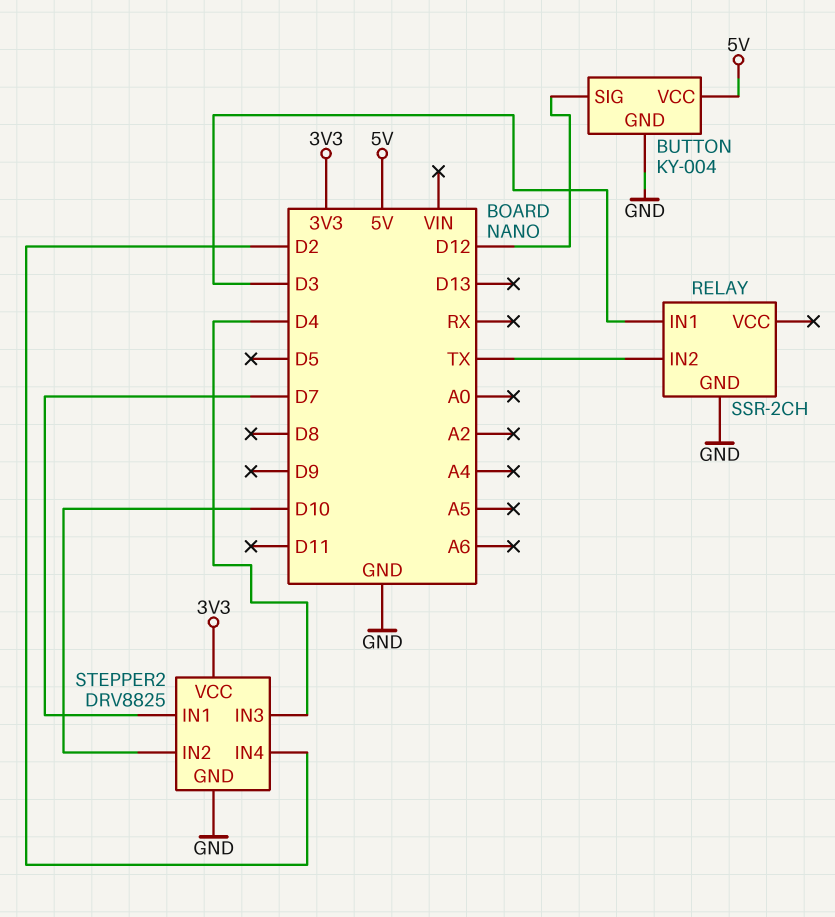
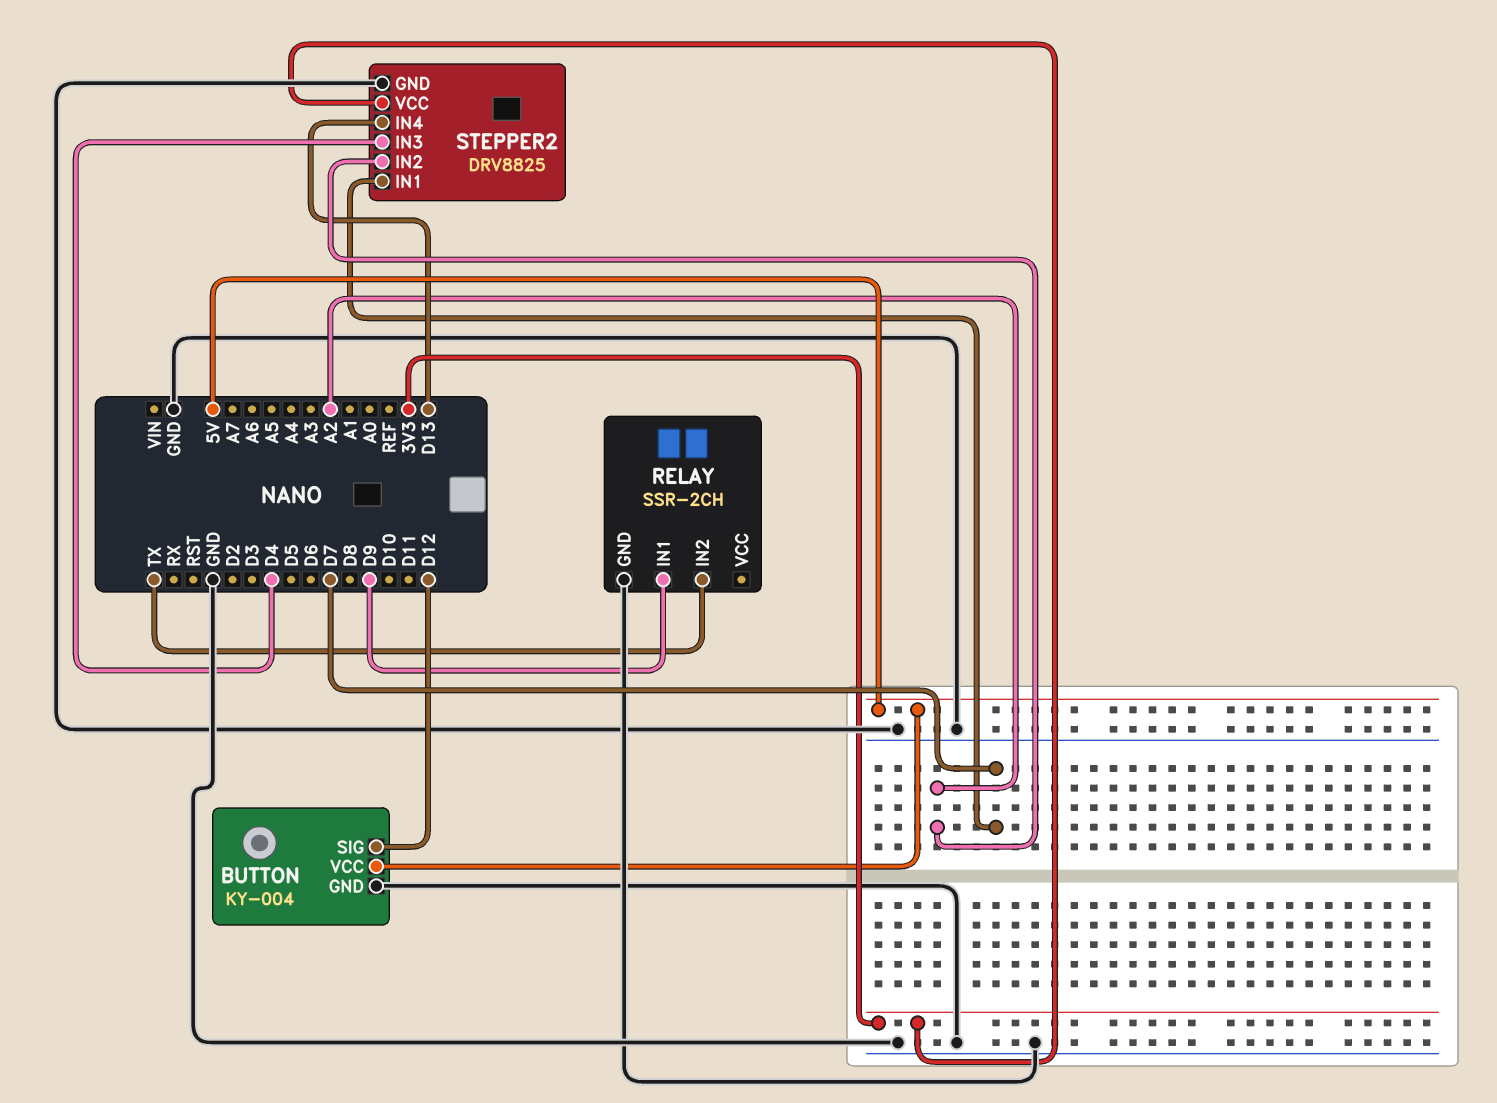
RELAY pin IN1: D3 -> D9
STEPPER2 pin IN2: D10 -> A2
STEPPER2 pin IN4: D2 -> D13

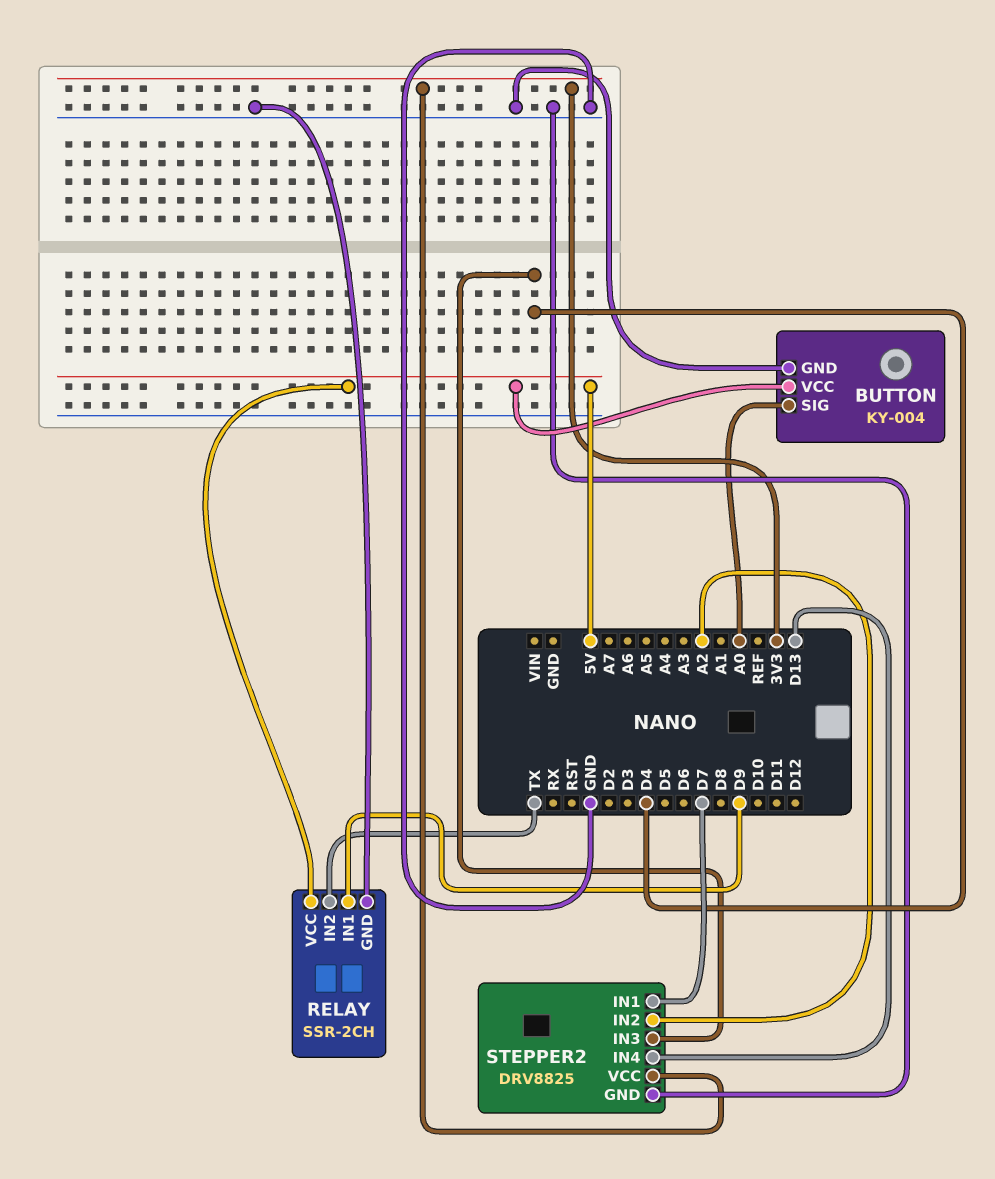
BUTTON pin SIG: D12 -> A0
RELAY pin VCC: none -> 5V

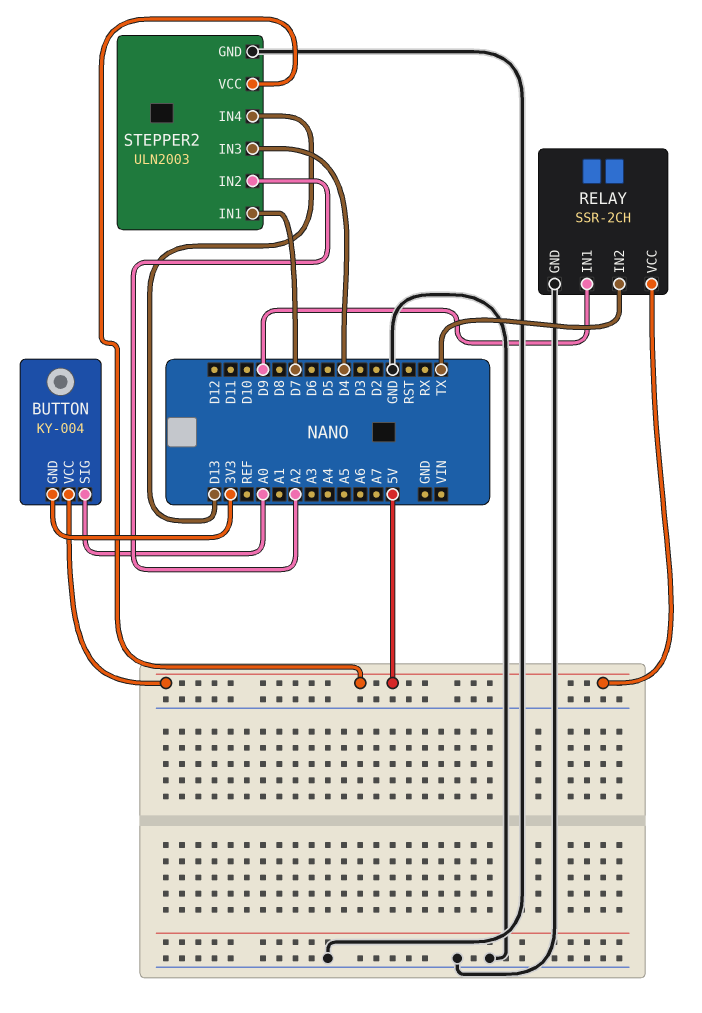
BUTTON pin GND: GND -> 3V3
STEPPER2: DRV8825 -> ULN2003
STEPPER2 pin VCC: 3V3 -> 5V

